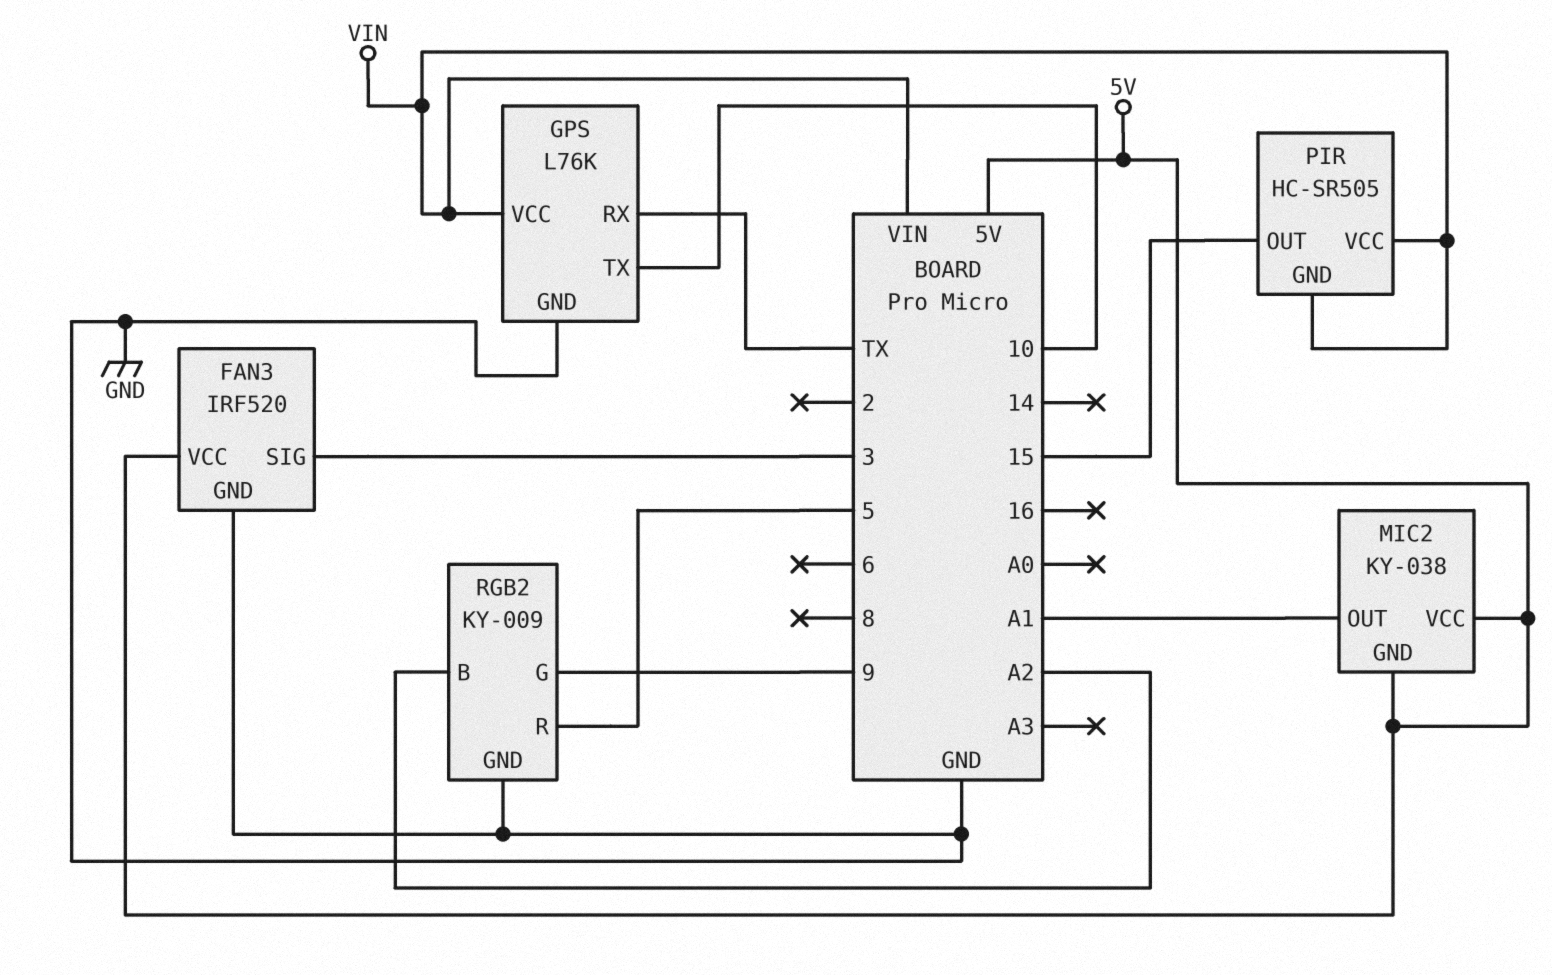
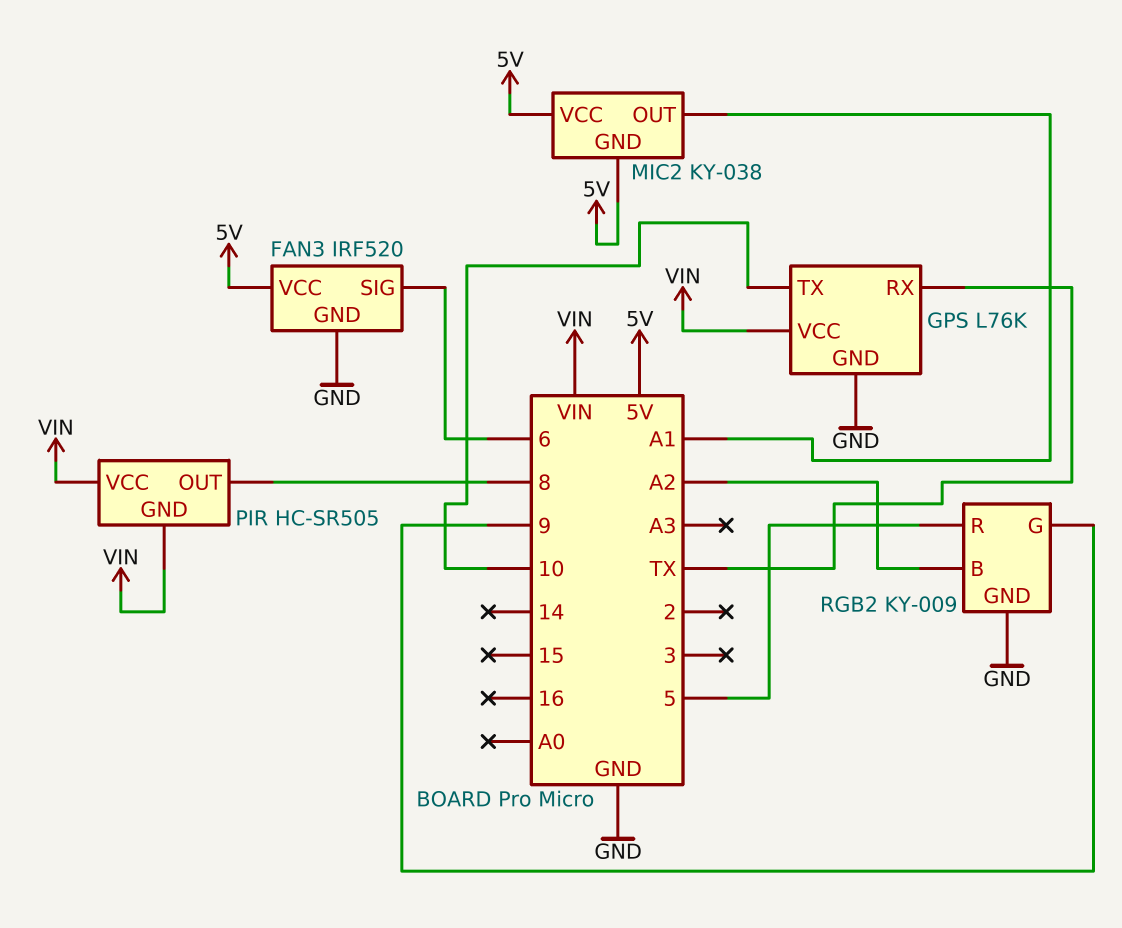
FAN3 pin SIG: 3 -> 6
PIR pin OUT: 15 -> 8

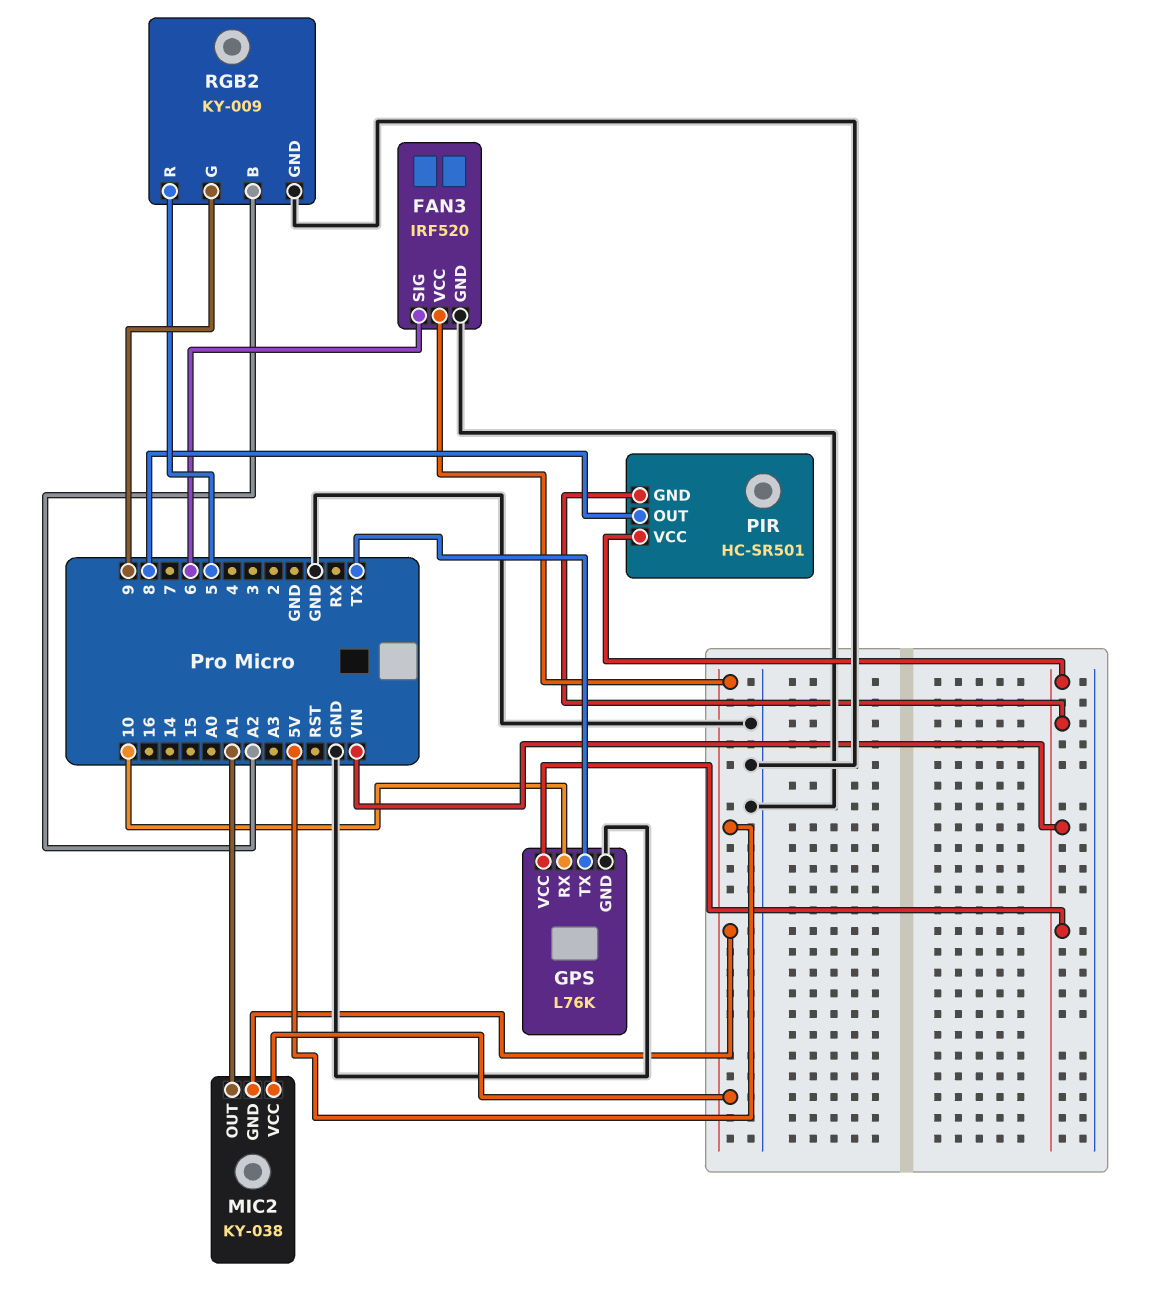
GPS pin RX: TX -> 10
GPS pin TX: 10 -> TX
PIR: HC-SR505 -> HC-SR501

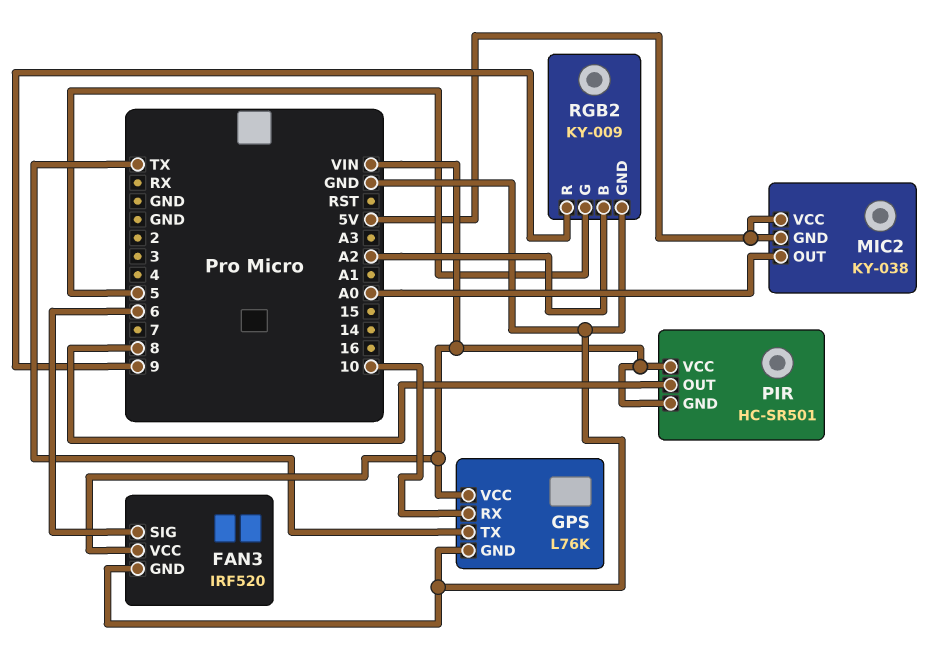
FAN3 pin VCC: 5V -> VIN
MIC2 pin OUT: A1 -> A0
RGB2 pin G: 9 -> 5
RGB2 pin R: 5 -> 9

